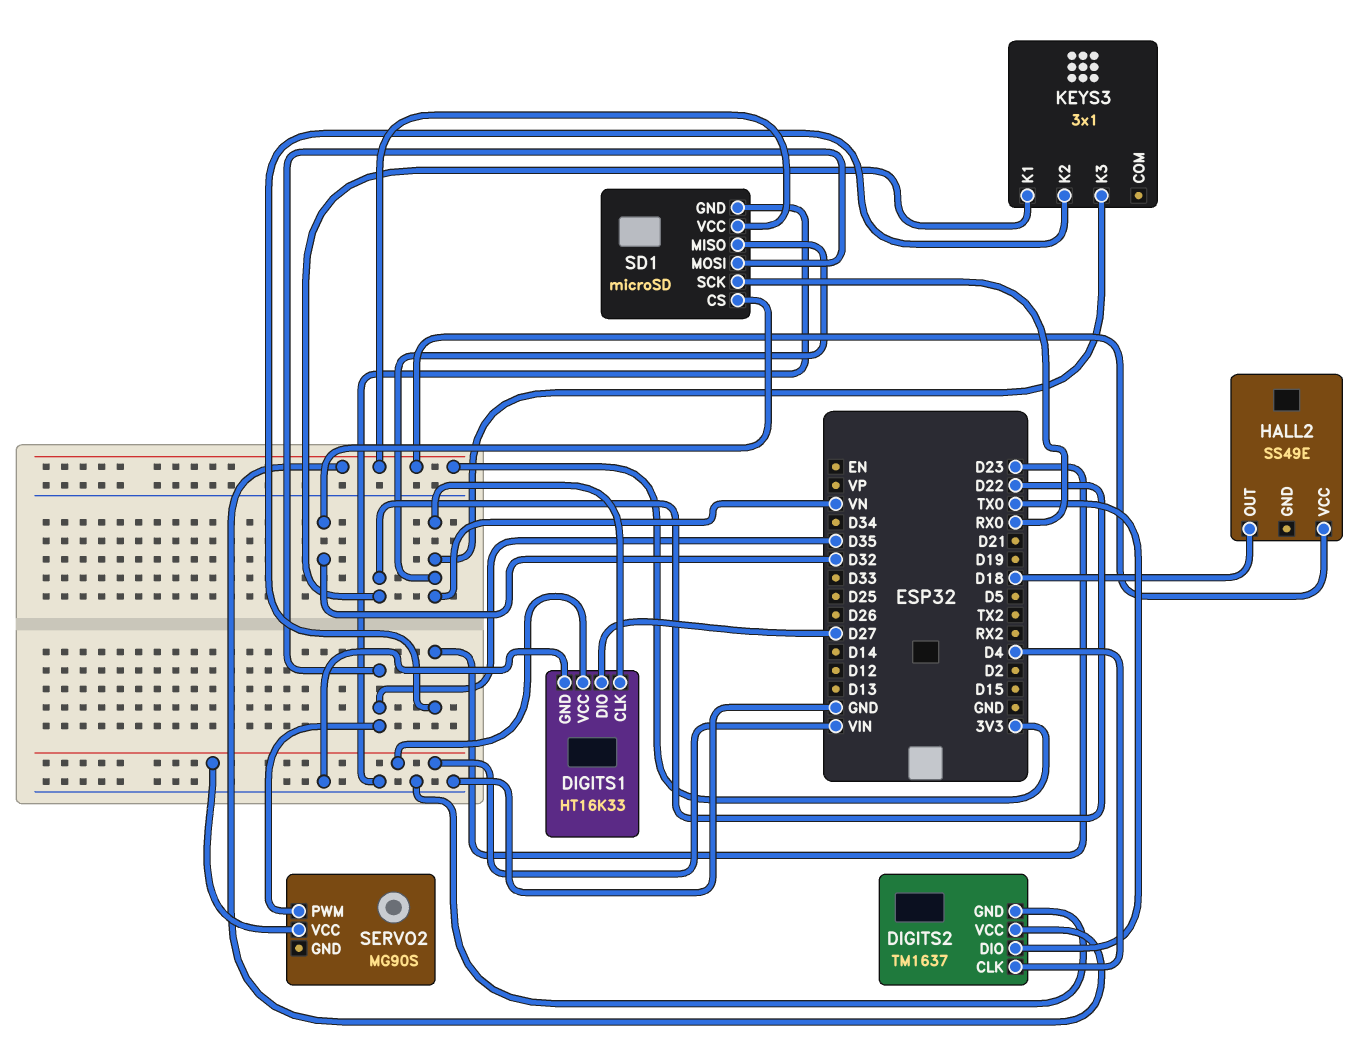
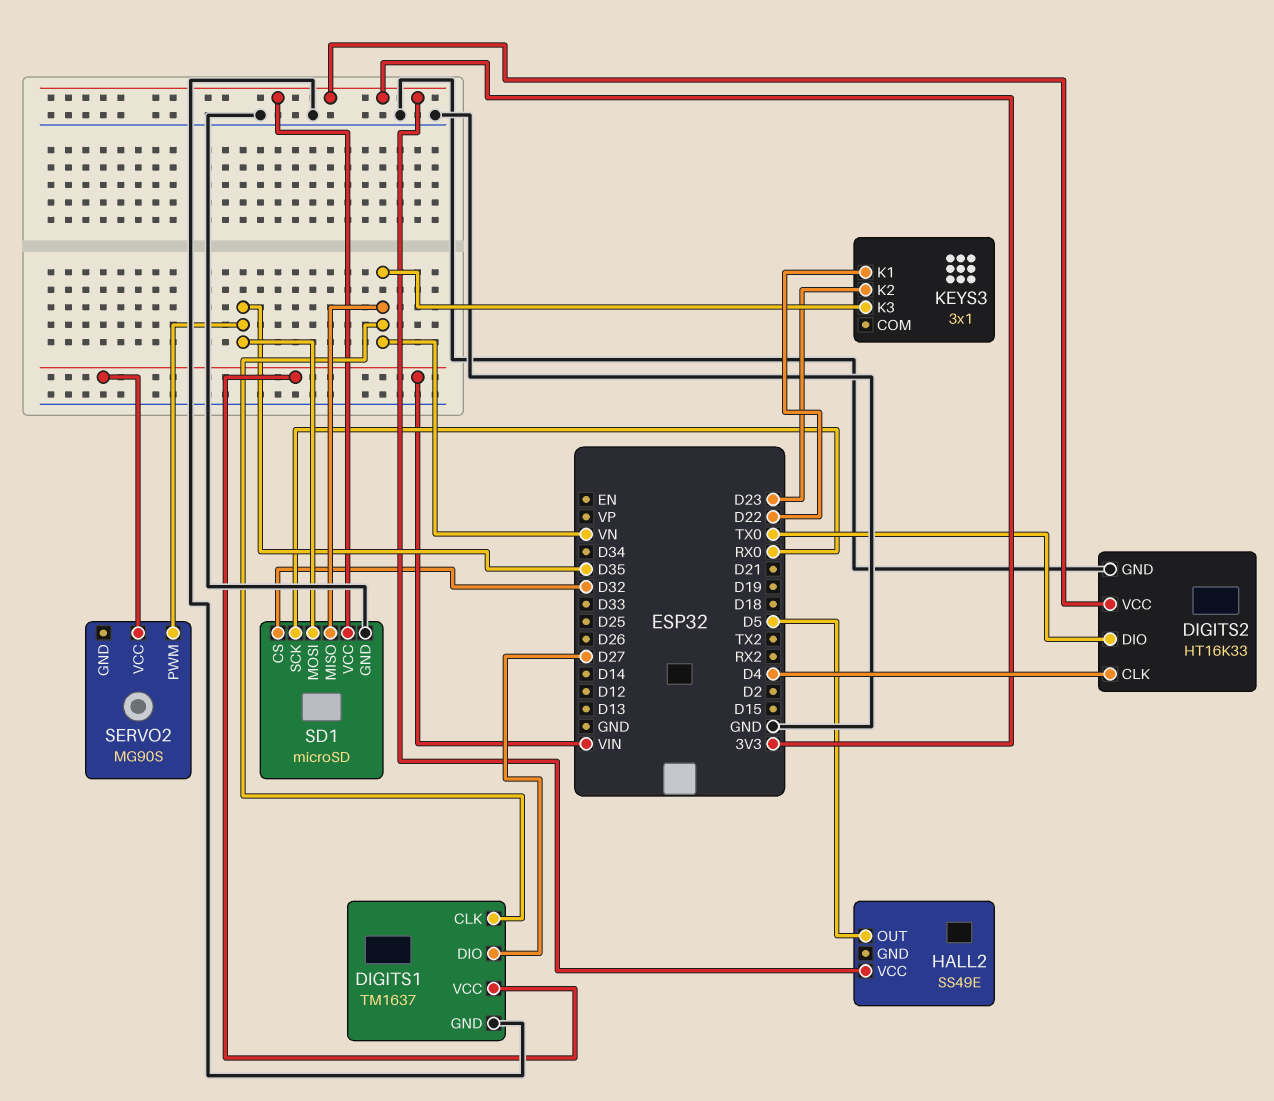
DIGITS1: HT16K33 -> TM1637
DIGITS2: TM1637 -> HT16K33
HALL2 pin OUT: D18 -> D5

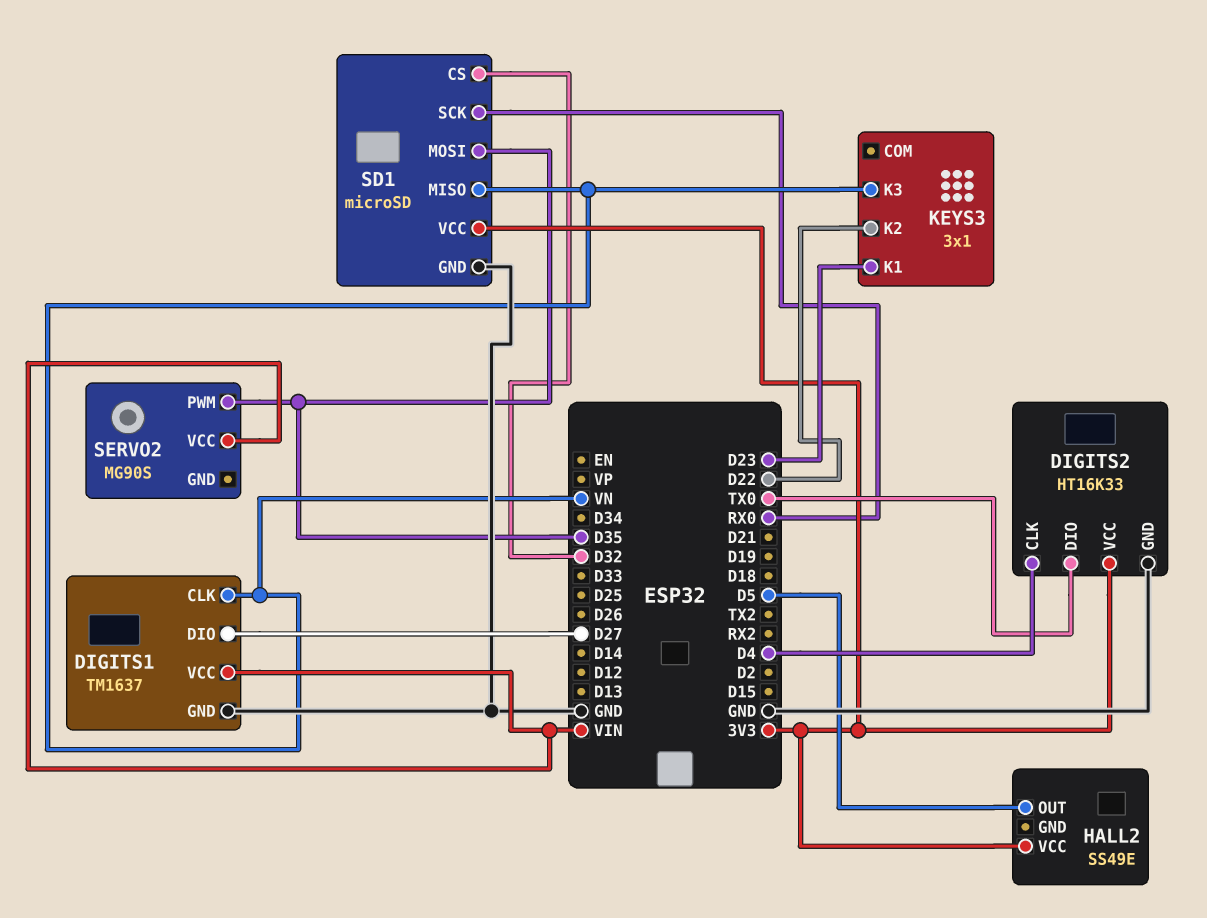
KEYS3 pin K1: D22 -> D23
KEYS3 pin K2: D23 -> D22

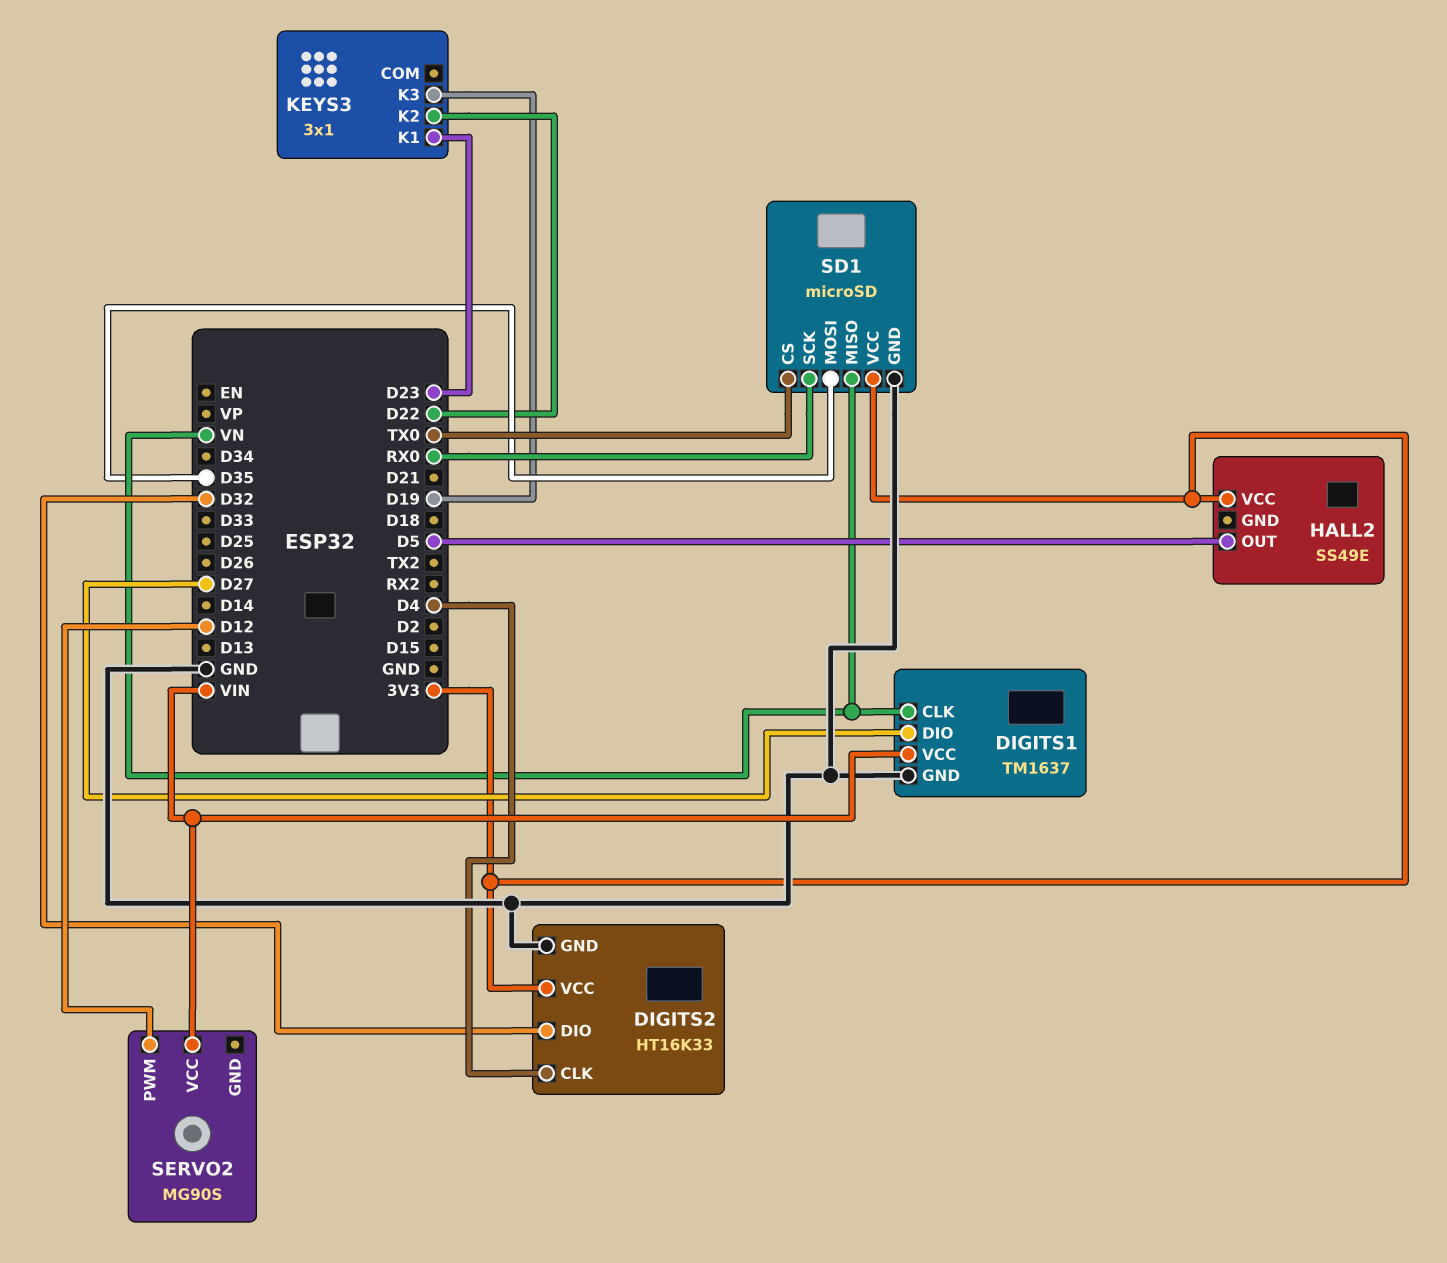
DIGITS2 pin DIO: TX0 -> D32
KEYS3 pin K3: VN -> D19
SD1 pin CS: D32 -> TX0
SERVO2 pin PWM: D35 -> D12

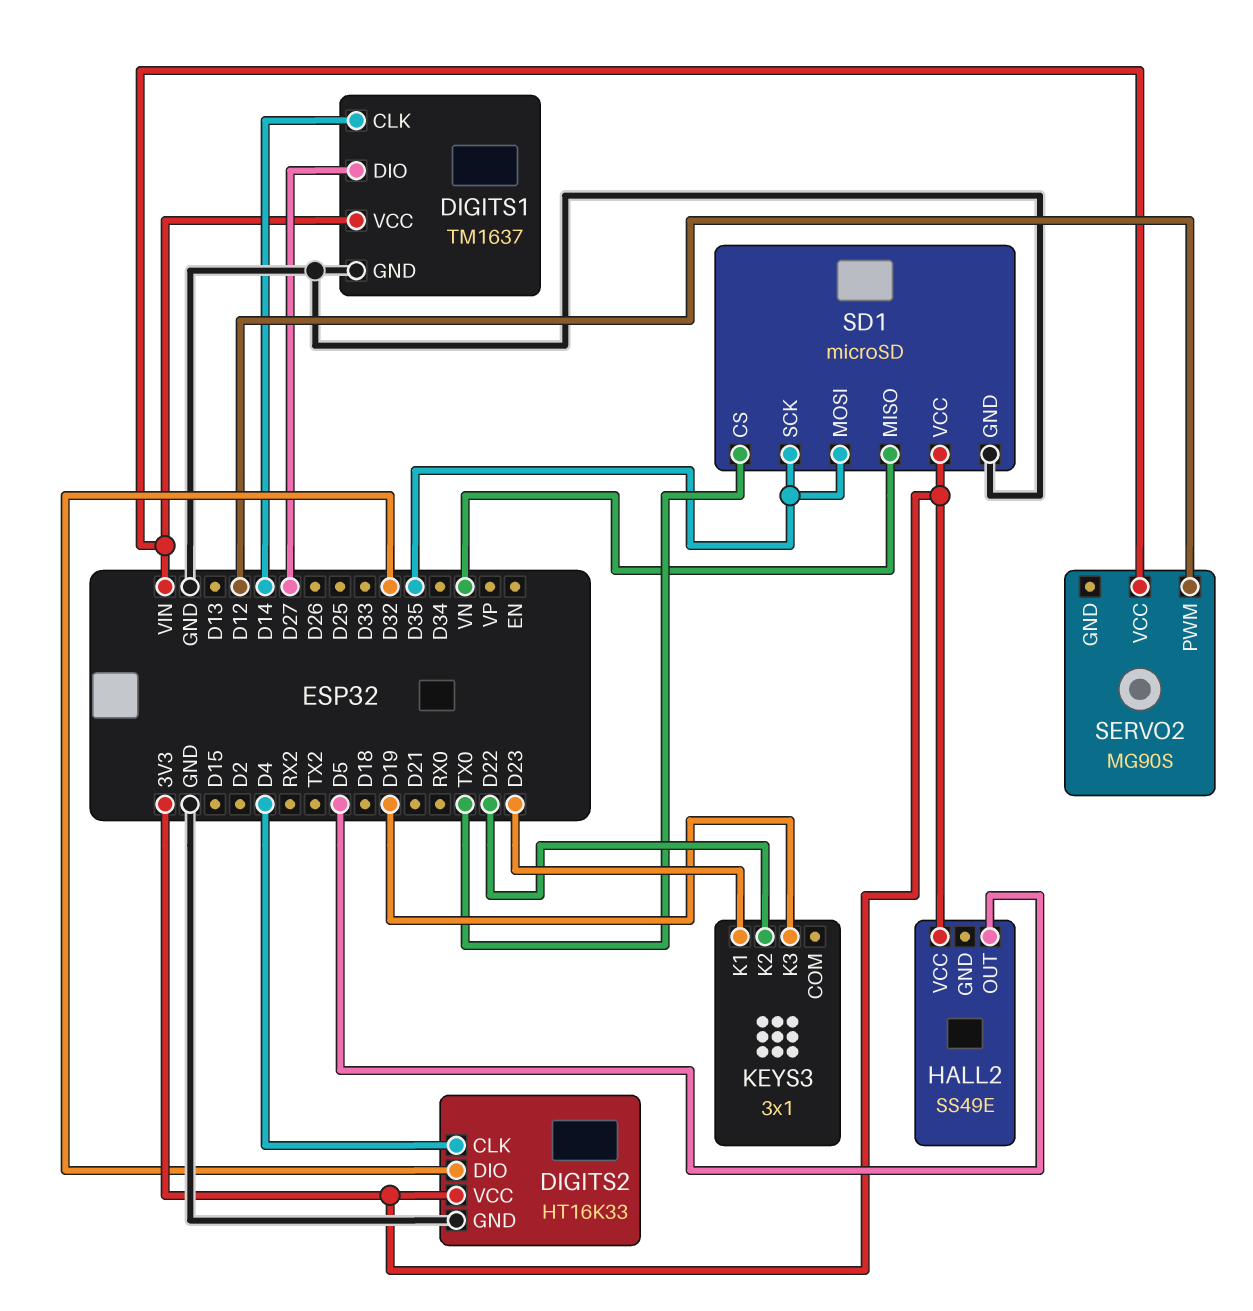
DIGITS1 pin CLK: VN -> D14
SD1 pin SCK: RX0 -> D35

